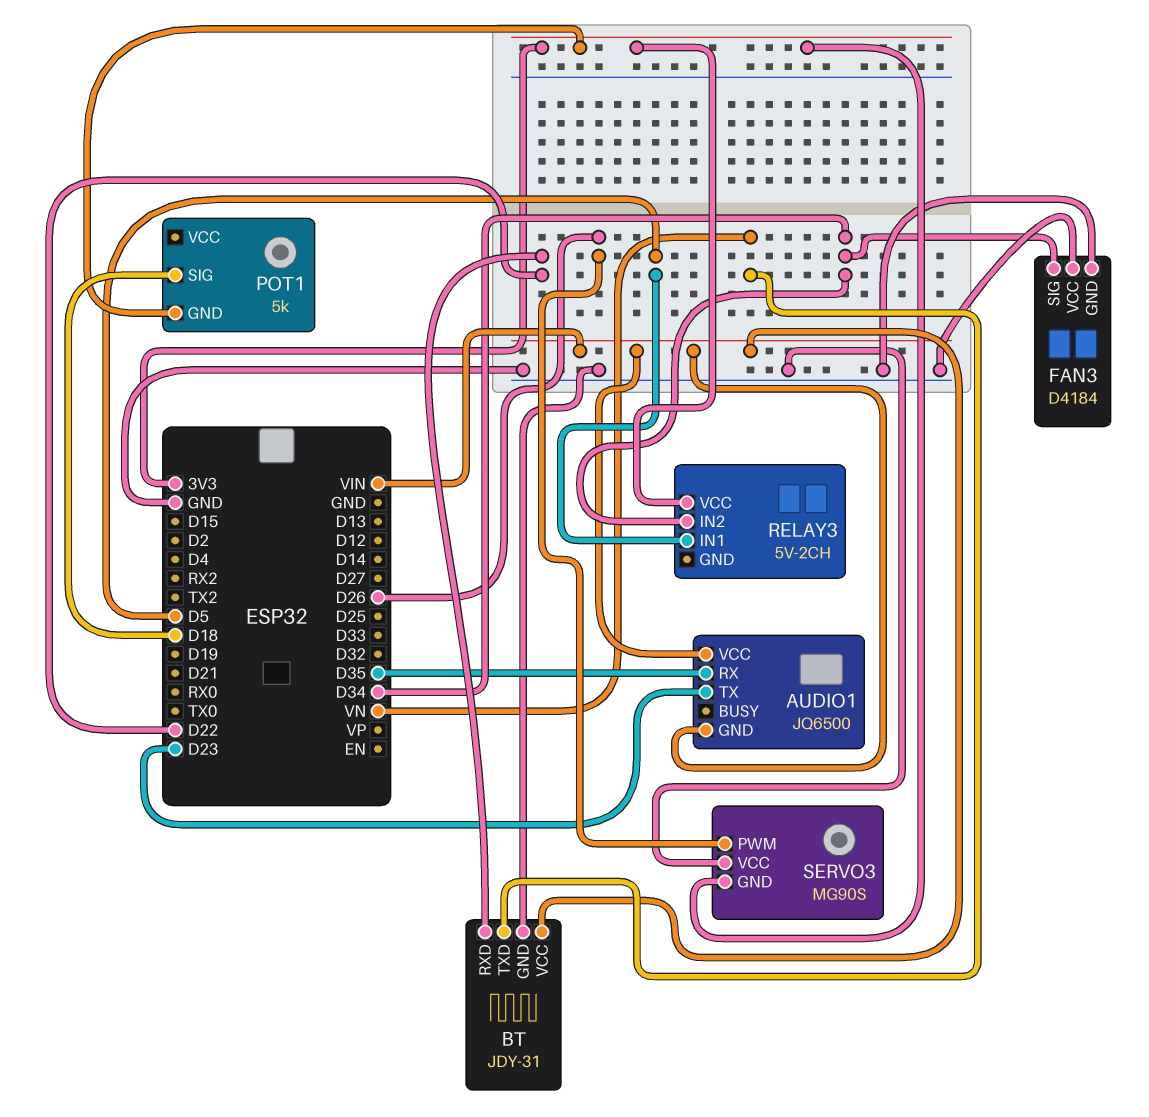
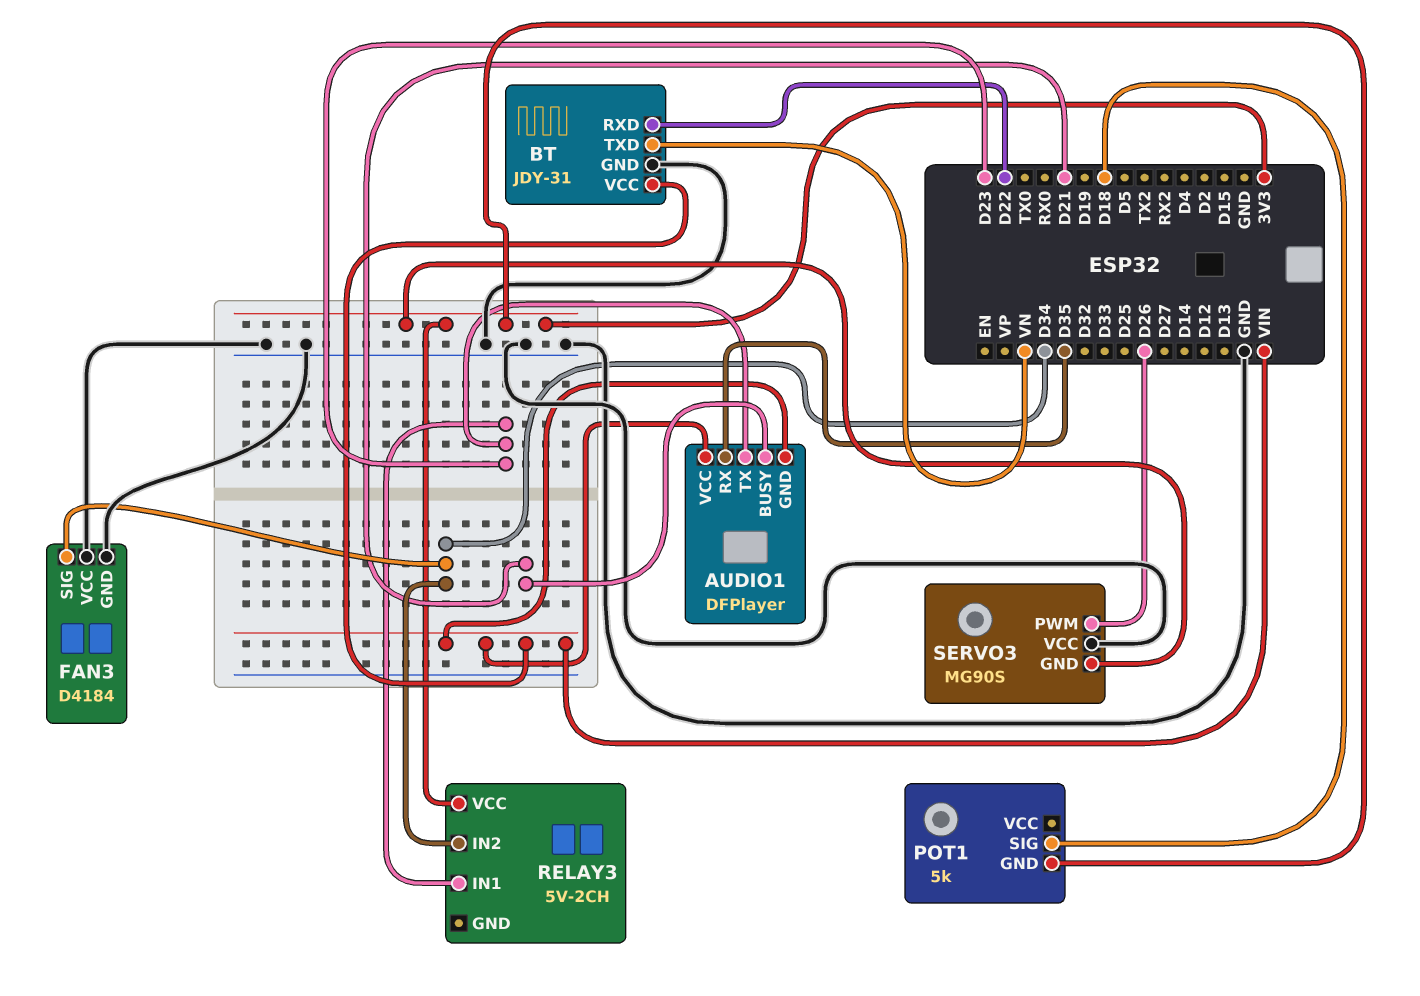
AUDIO1: JQ6500 -> DFPlayer
AUDIO1 pin BUSY: none -> D21
RELAY3 pin IN1: D5 -> D23

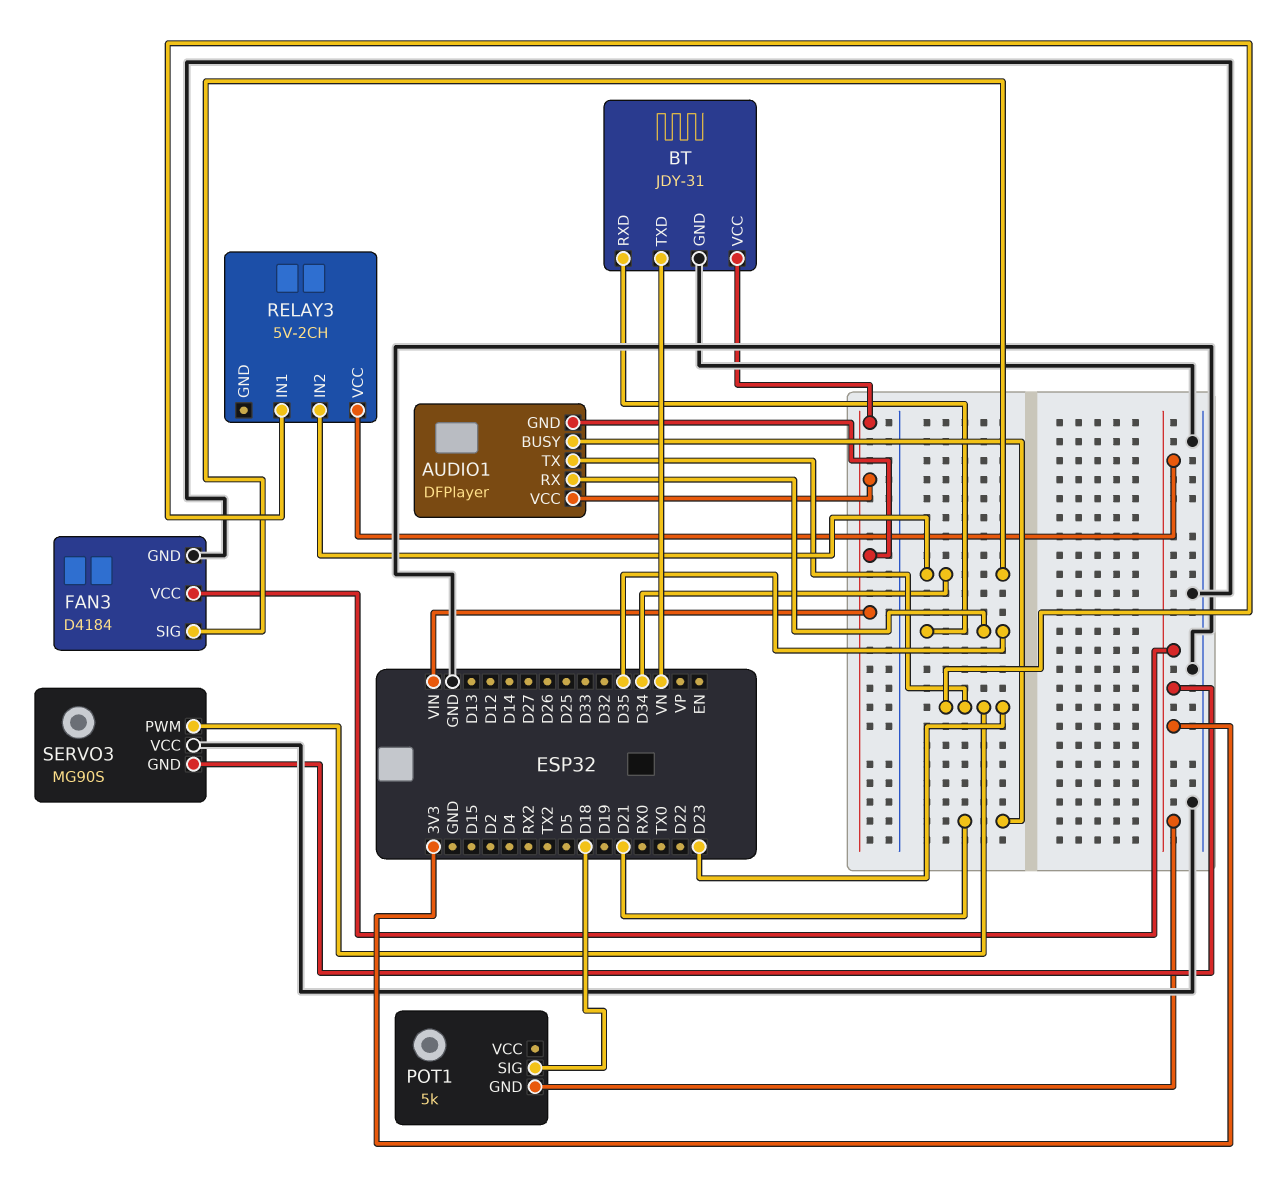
BT pin RXD: D22 -> D35
FAN3 pin VCC: GND -> 3V3
SERVO3 pin PWM: D26 -> D23

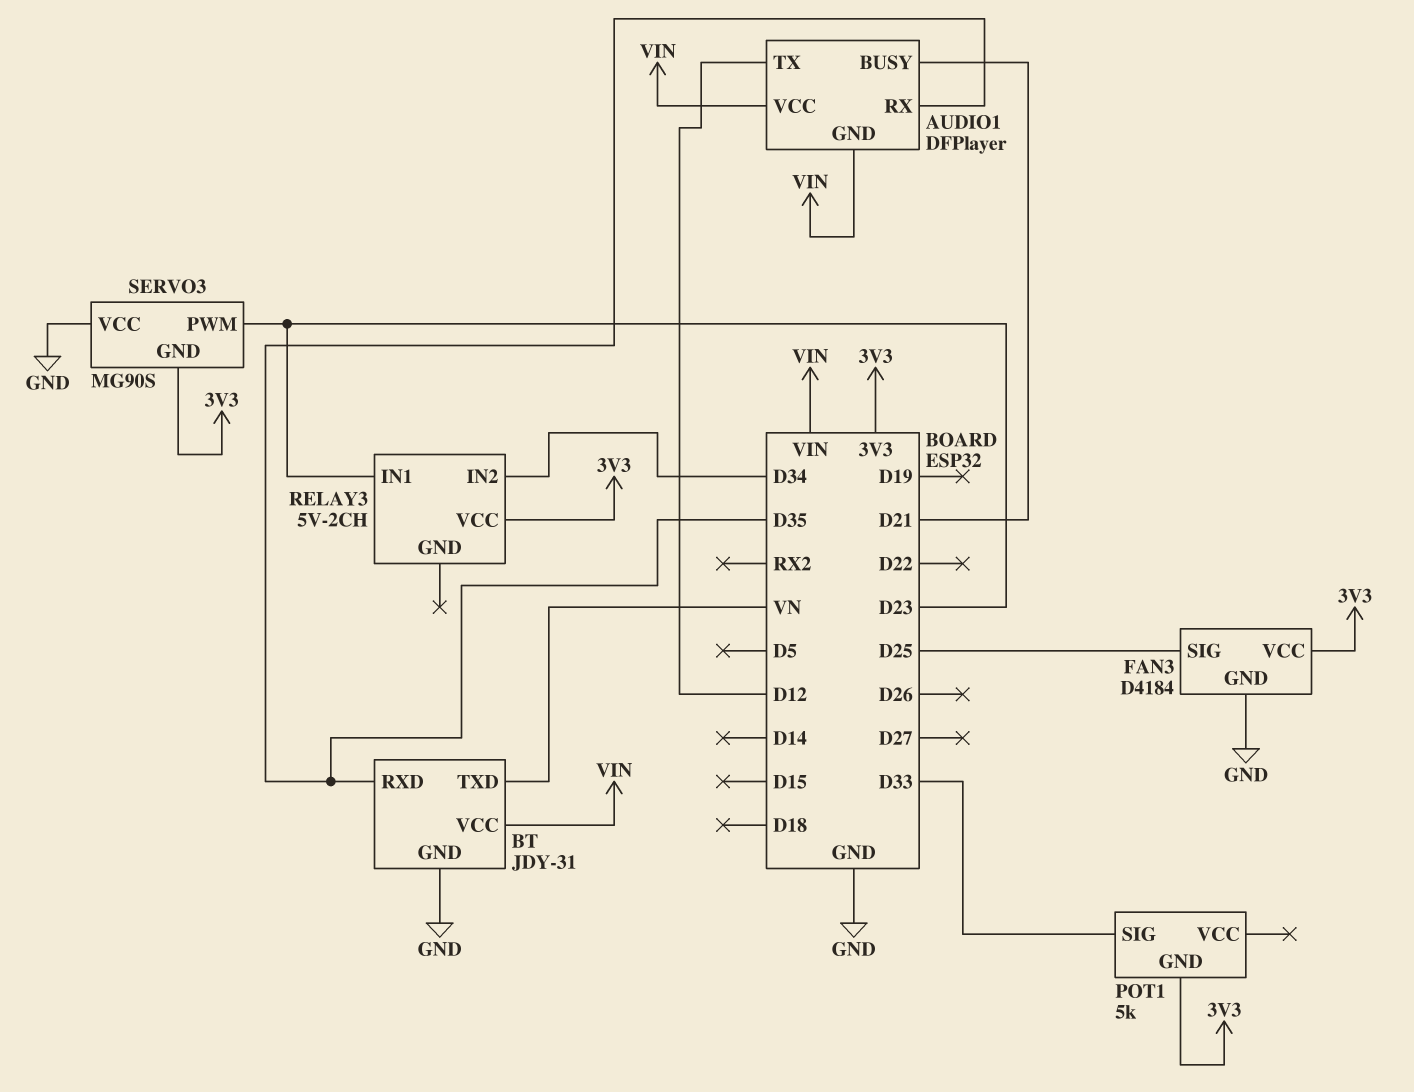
AUDIO1 pin TX: D23 -> D12
FAN3 pin SIG: D34 -> D25
POT1 pin SIG: D18 -> D33

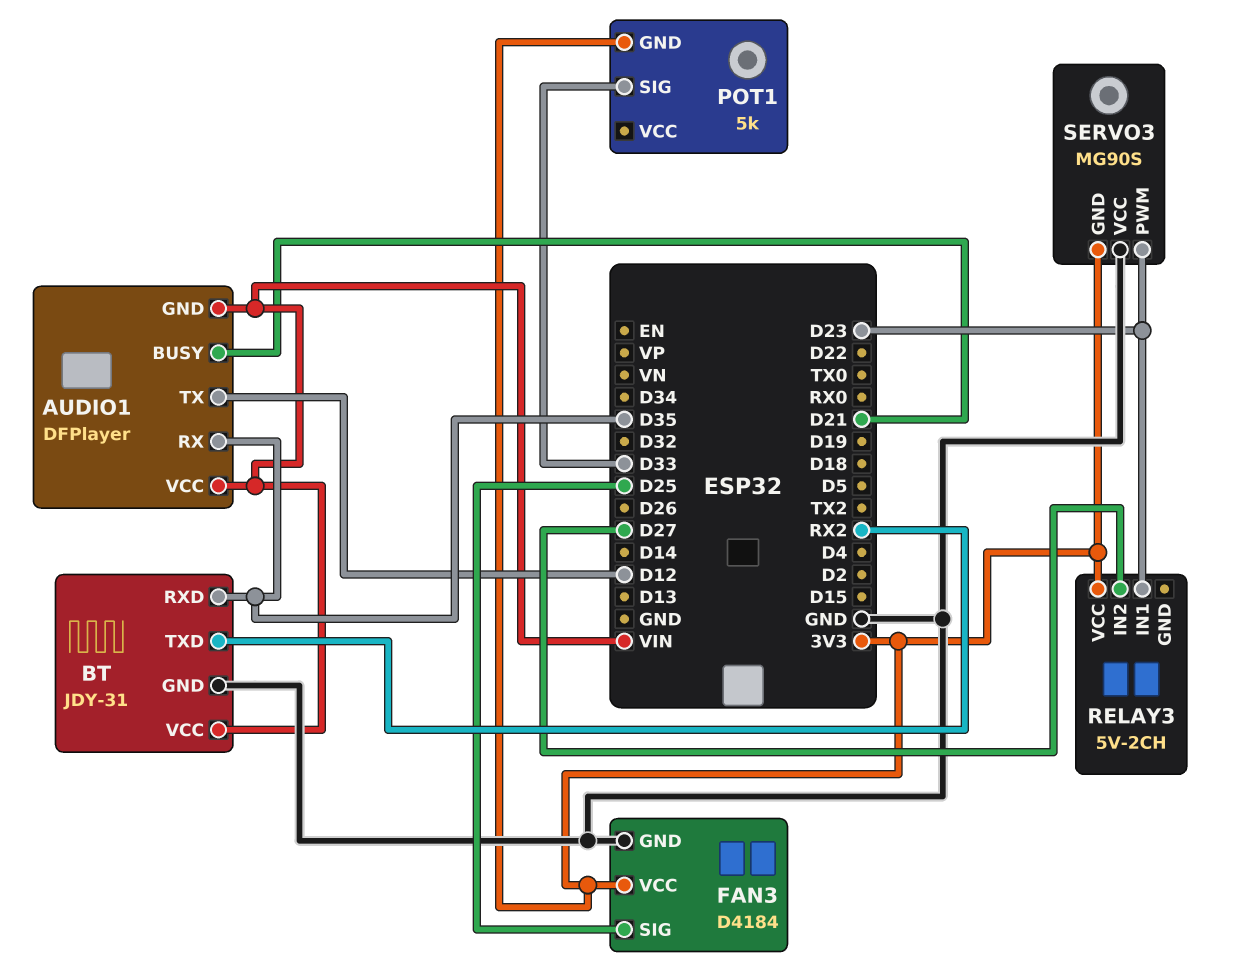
BT pin TXD: VN -> RX2
RELAY3 pin IN2: D34 -> D27

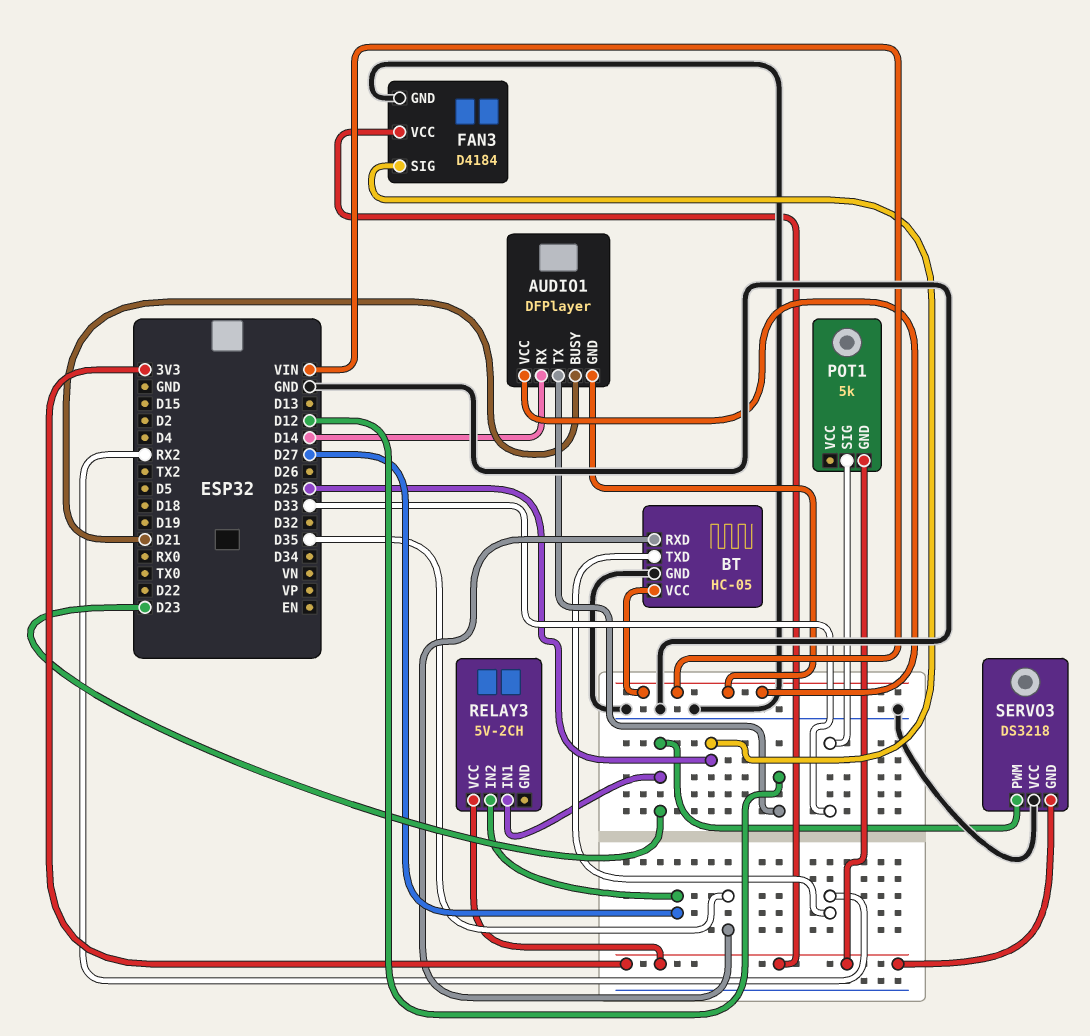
AUDIO1 pin RX: D35 -> D14
BT: JDY-31 -> HC-05
SERVO3: MG90S -> DS3218

